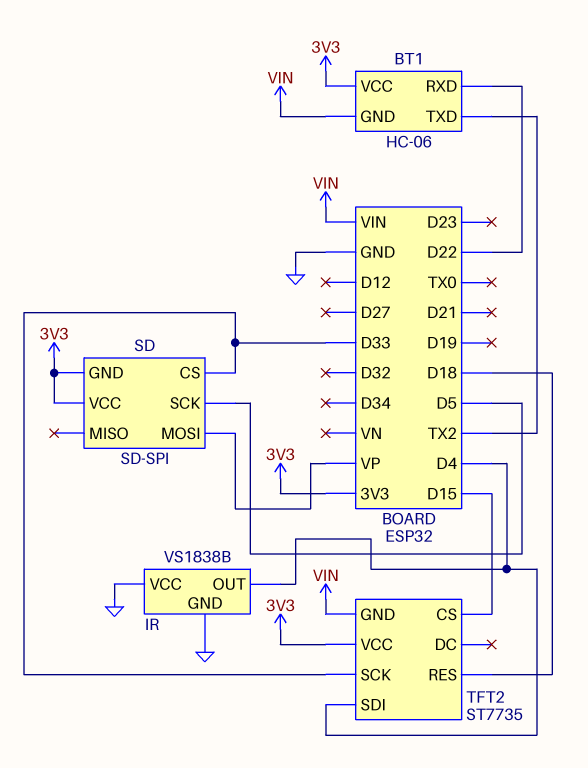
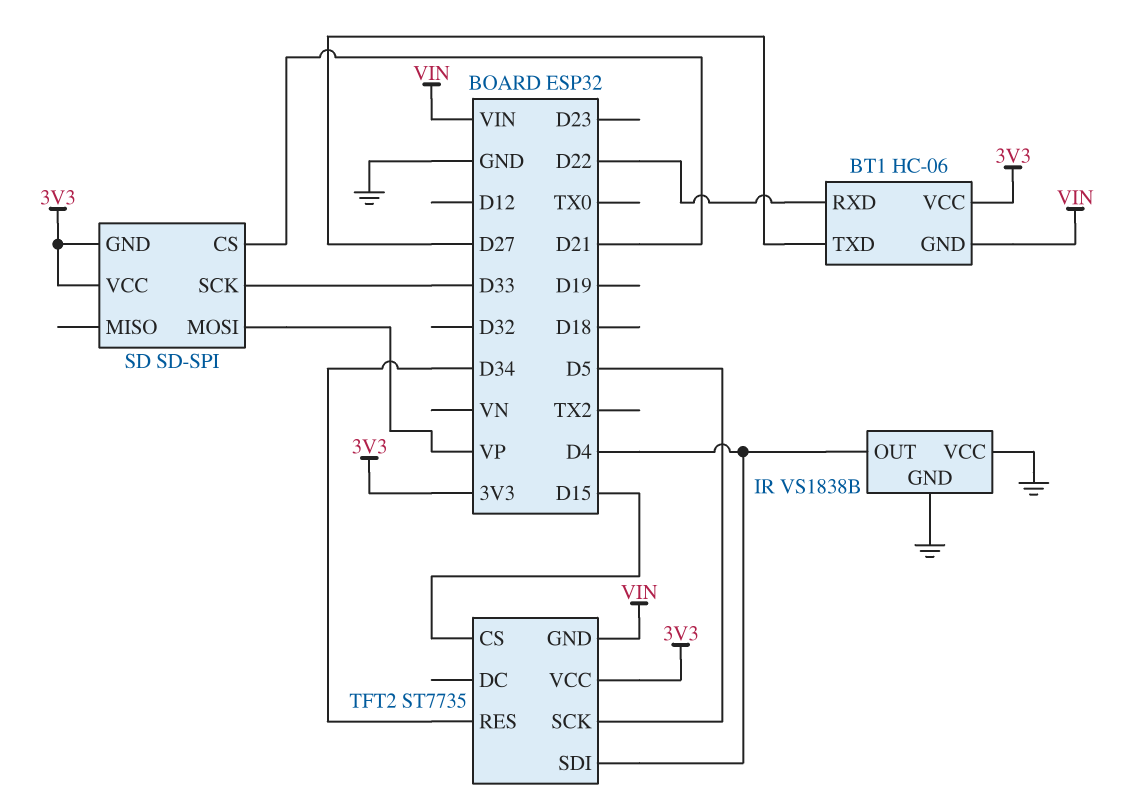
BT1 pin TXD: TX2 -> D27
SD pin CS: D33 -> D21
SD pin SCK: D5 -> D33
TFT2 pin RES: D18 -> D34
TFT2 pin SCK: D33 -> D5

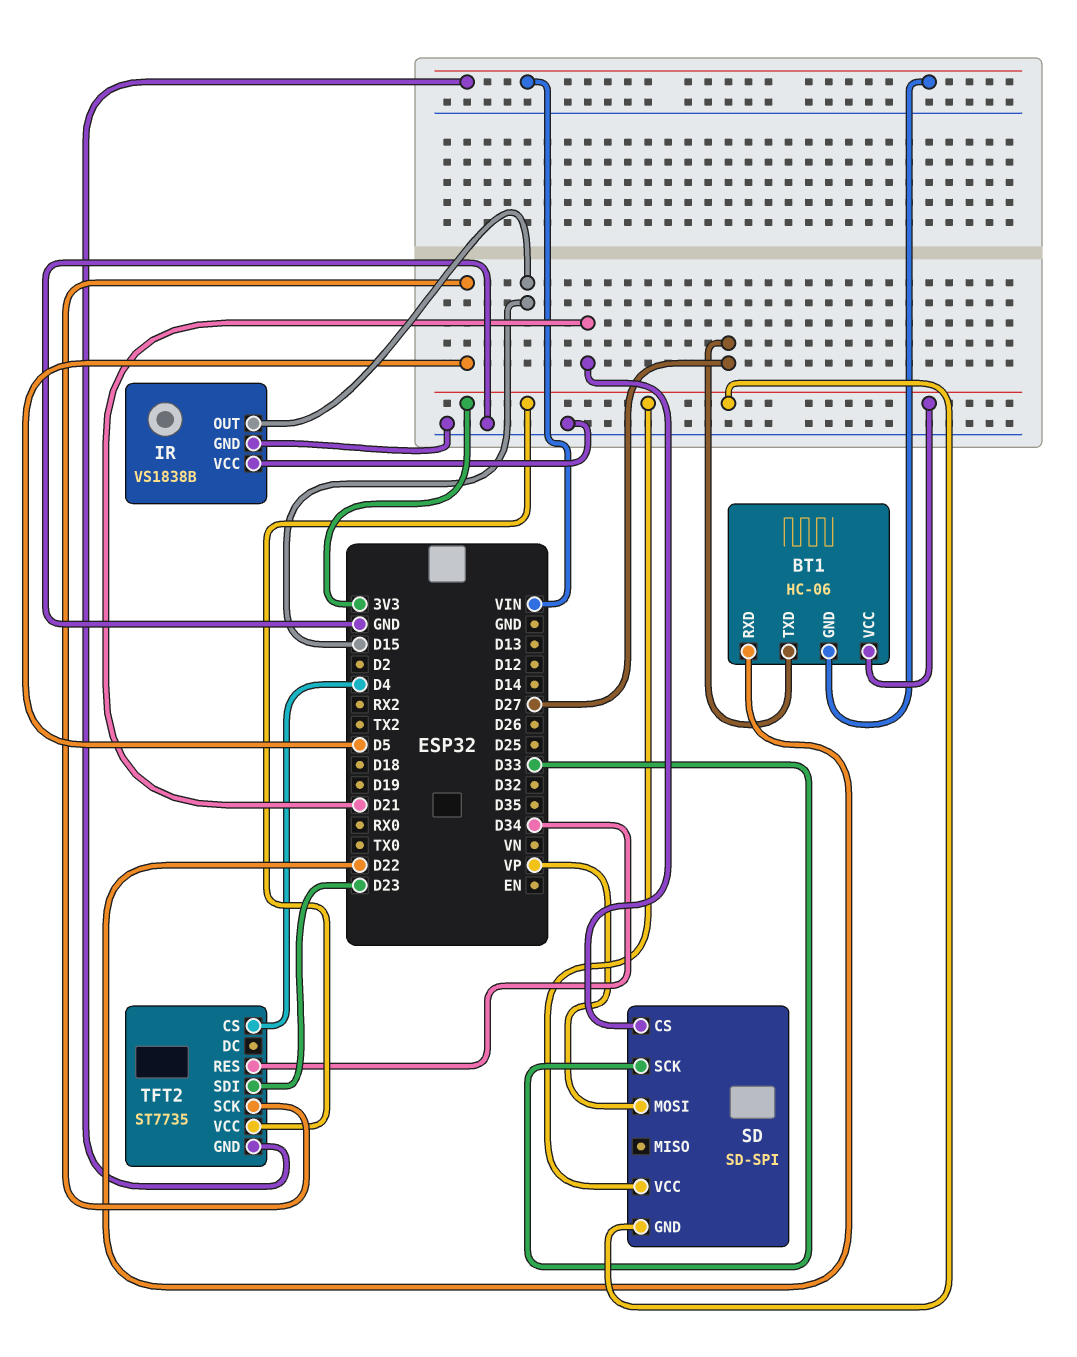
IR pin OUT: D4 -> D15
TFT2 pin CS: D15 -> D4
TFT2 pin SDI: D4 -> D23

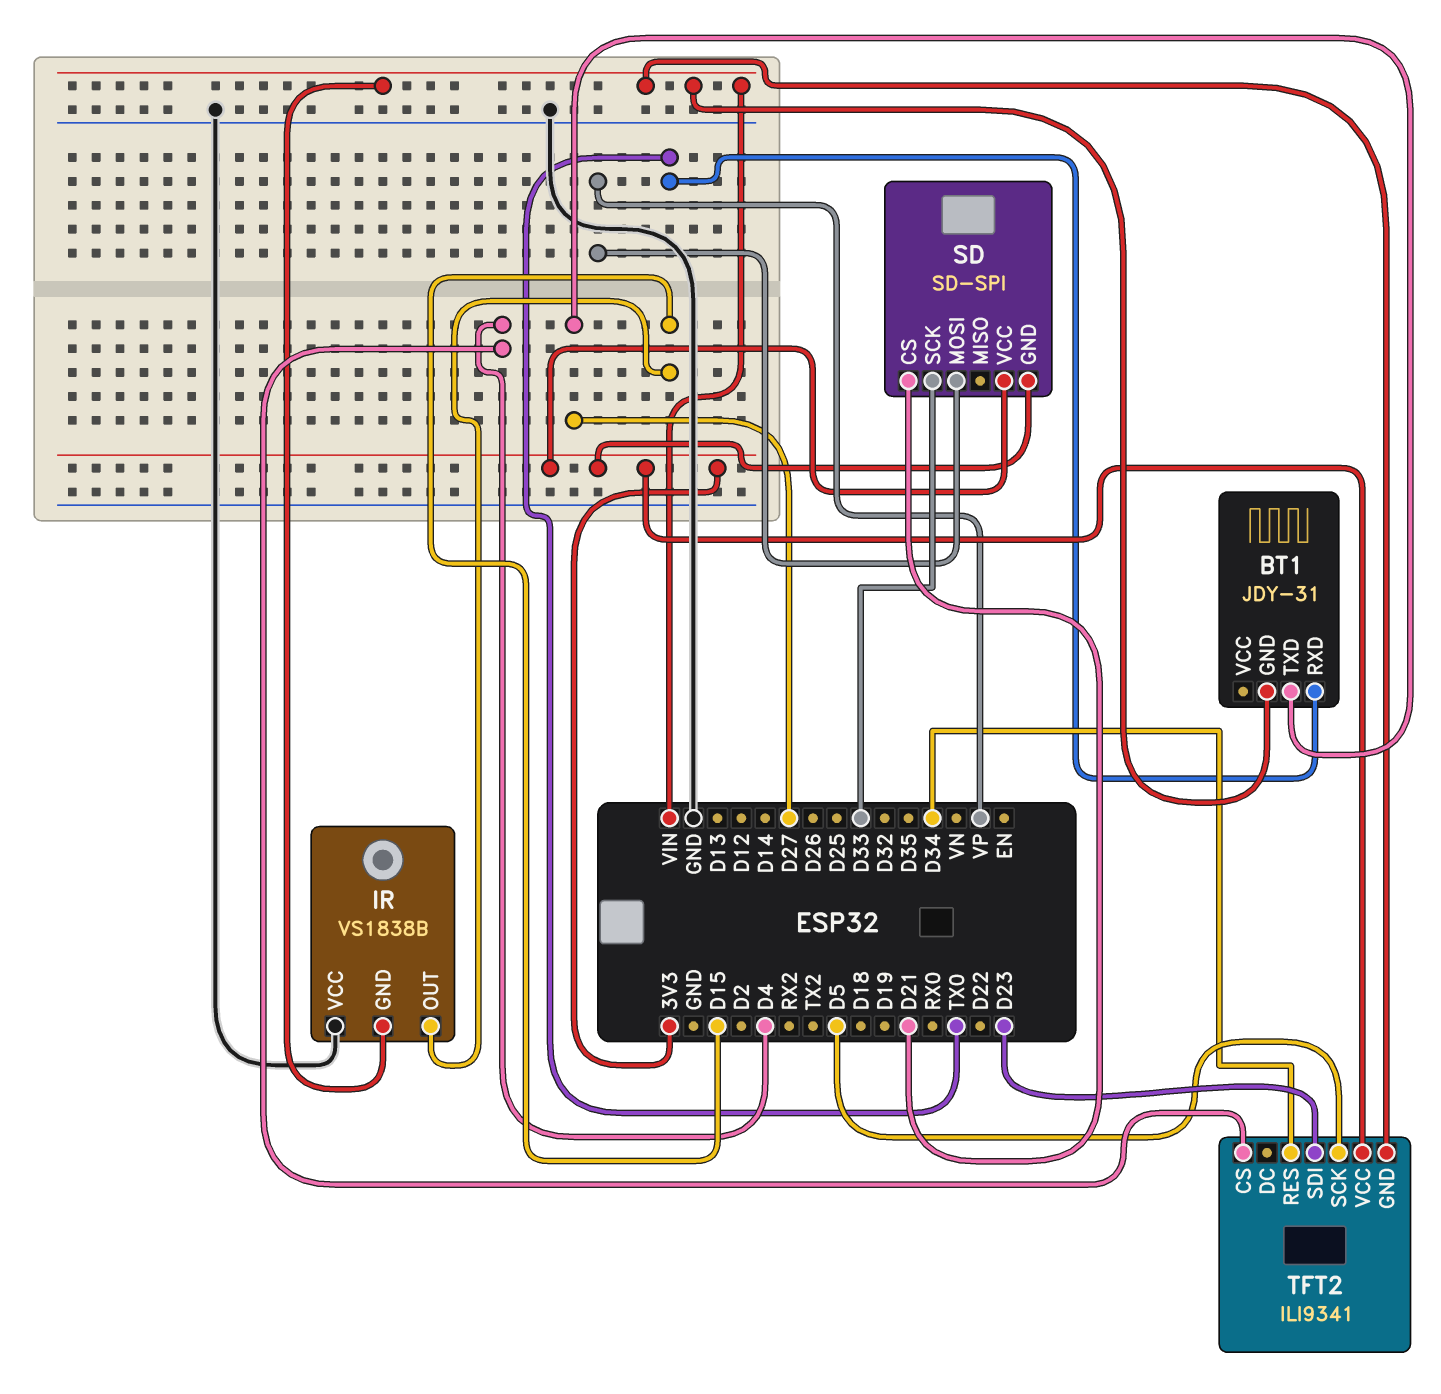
BT1: HC-06 -> JDY-31
BT1 pin RXD: D22 -> TX0
BT1 pin VCC: 3V3 -> none
IR pin GND: GND -> VIN
TFT2: ST7735 -> ILI9341

